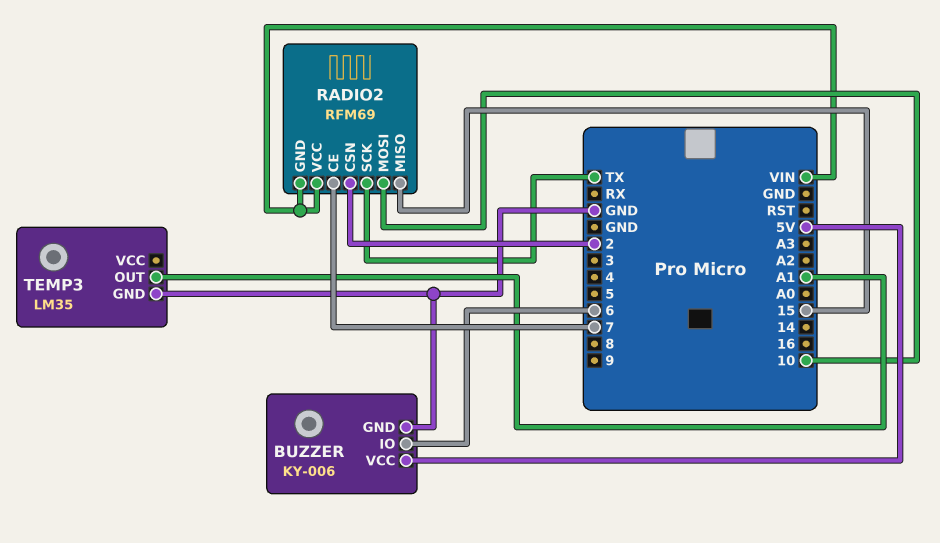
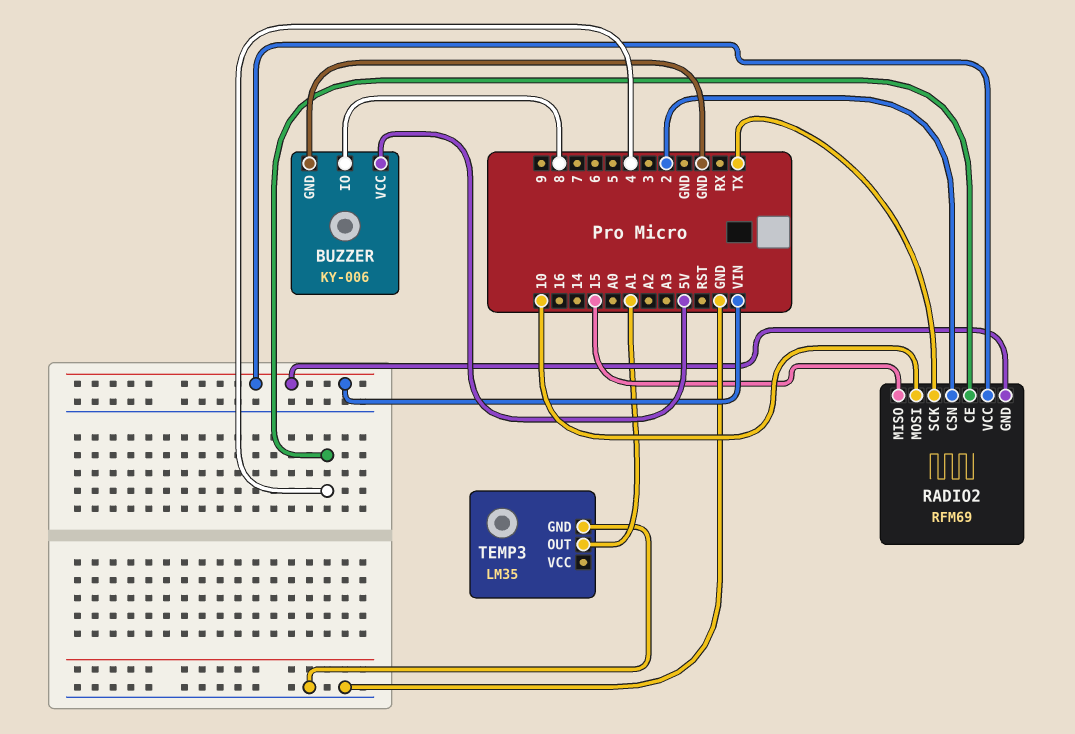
BUZZER pin IO: 6 -> 8
RADIO2 pin CE: 7 -> 4

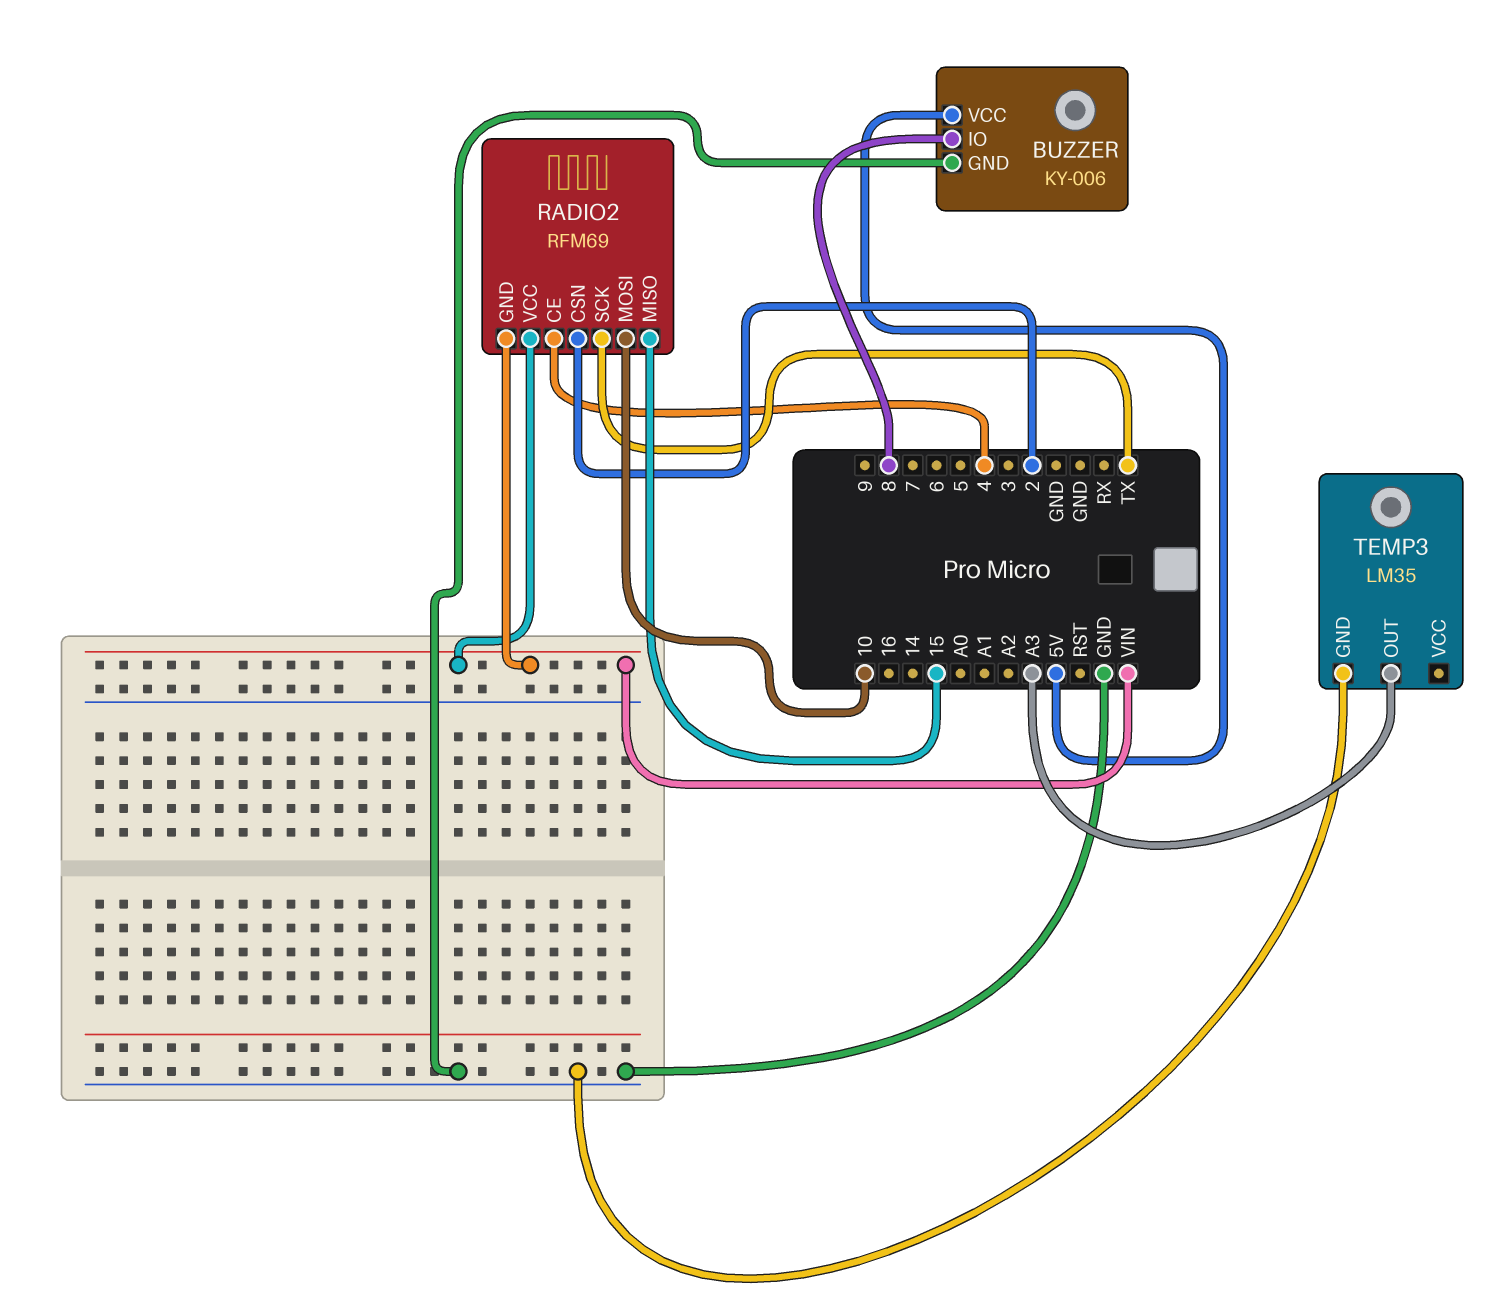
TEMP3 pin OUT: A1 -> A3

